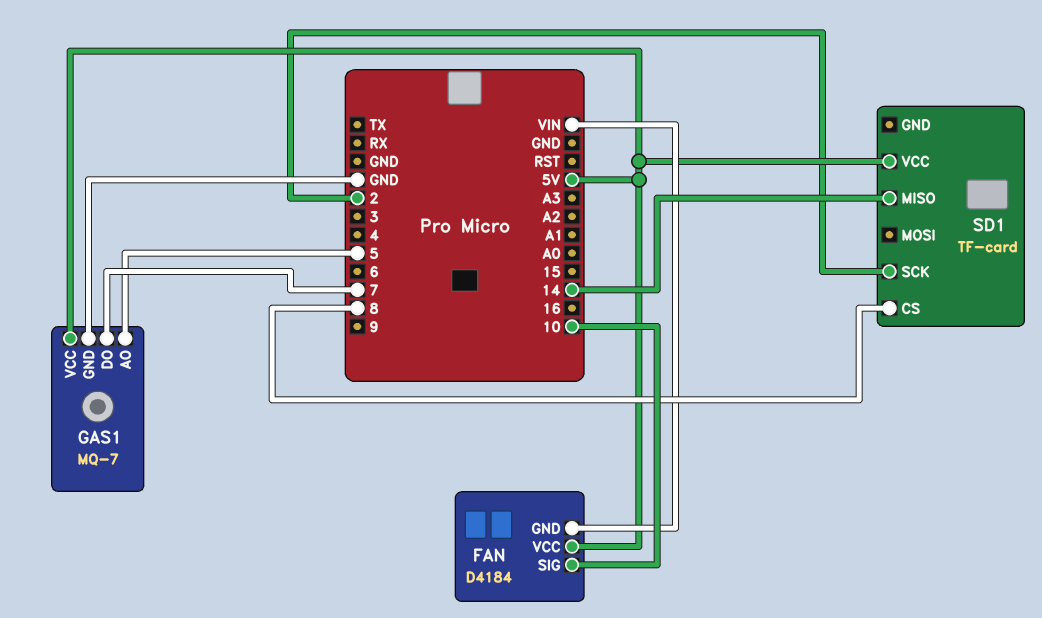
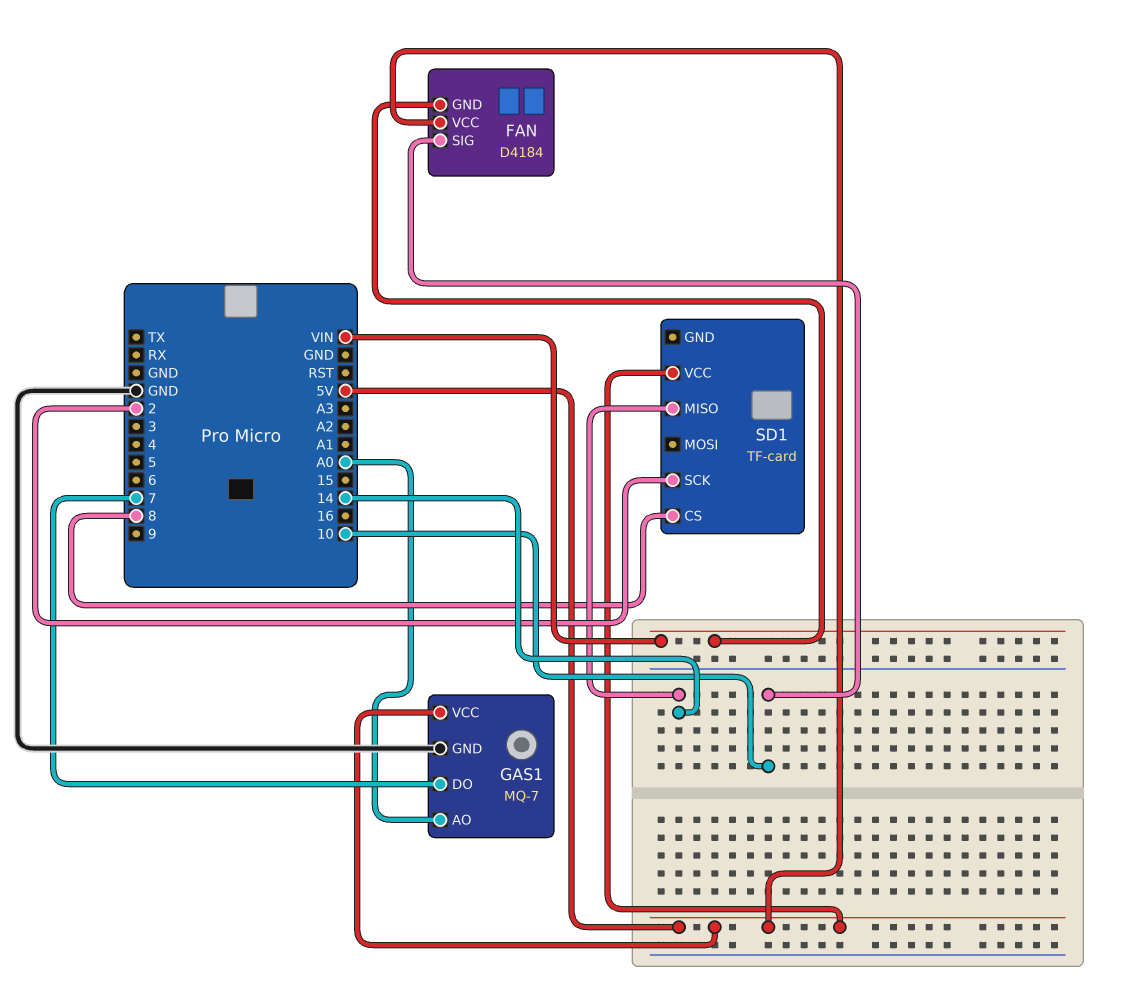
GAS1 pin AO: 5 -> A0

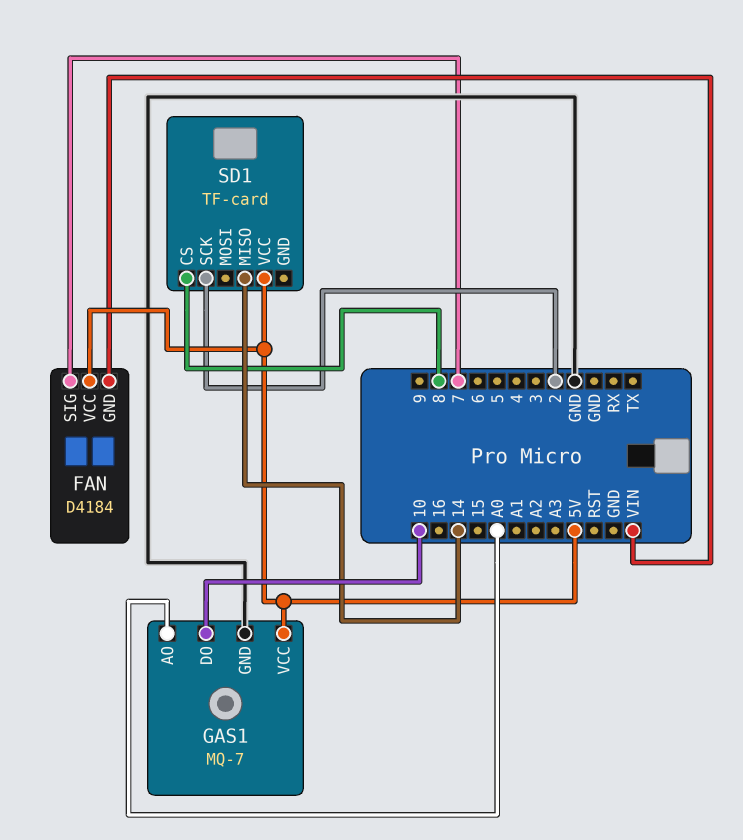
FAN pin SIG: 10 -> 7
GAS1 pin DO: 7 -> 10

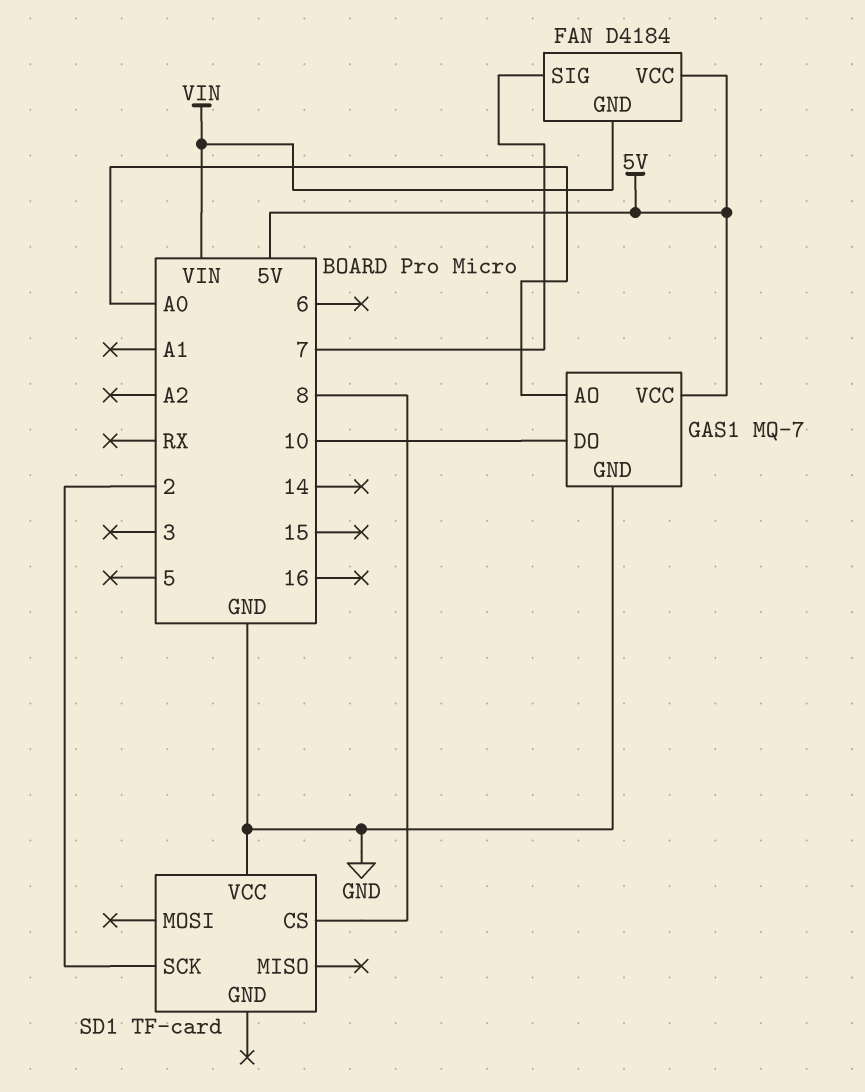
SD1 pin MISO: 14 -> none
SD1 pin VCC: 5V -> GND

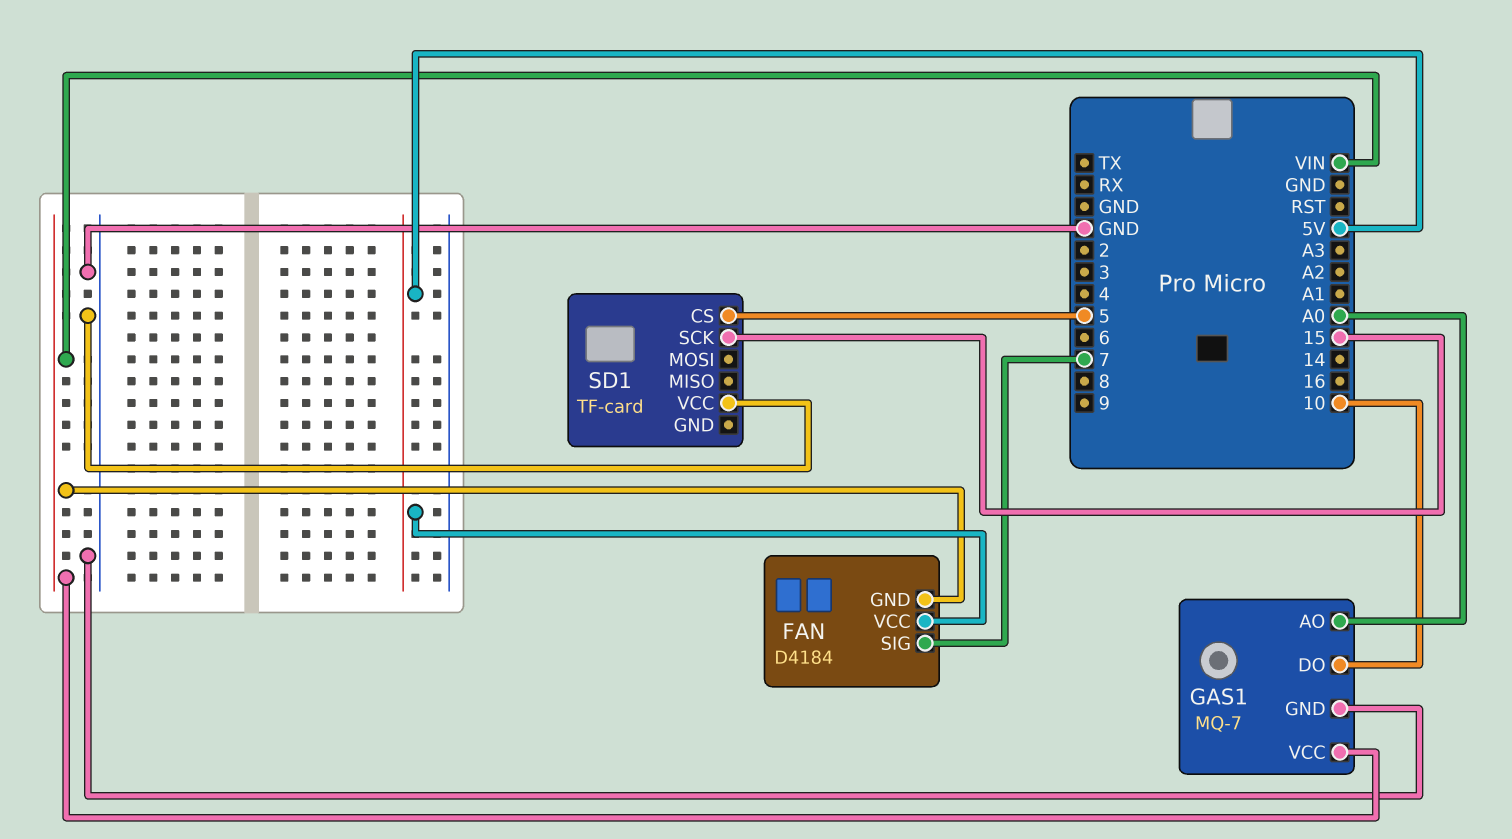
GAS1 pin VCC: 5V -> VIN
SD1 pin CS: 8 -> 5
SD1 pin SCK: 2 -> 15

